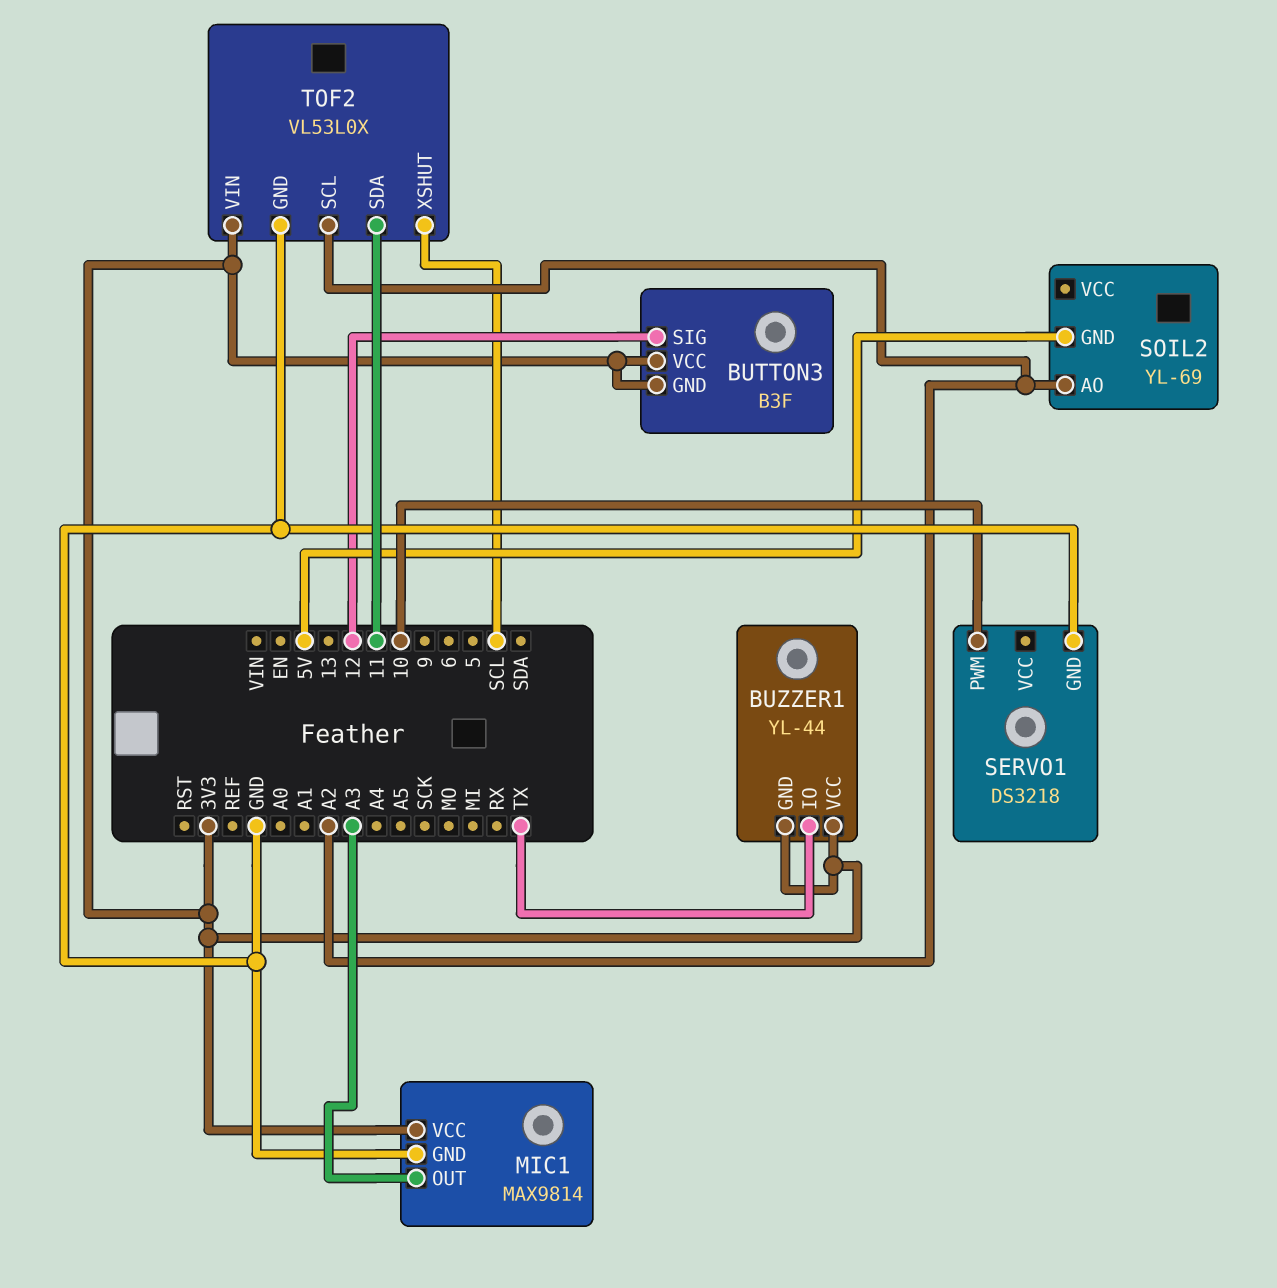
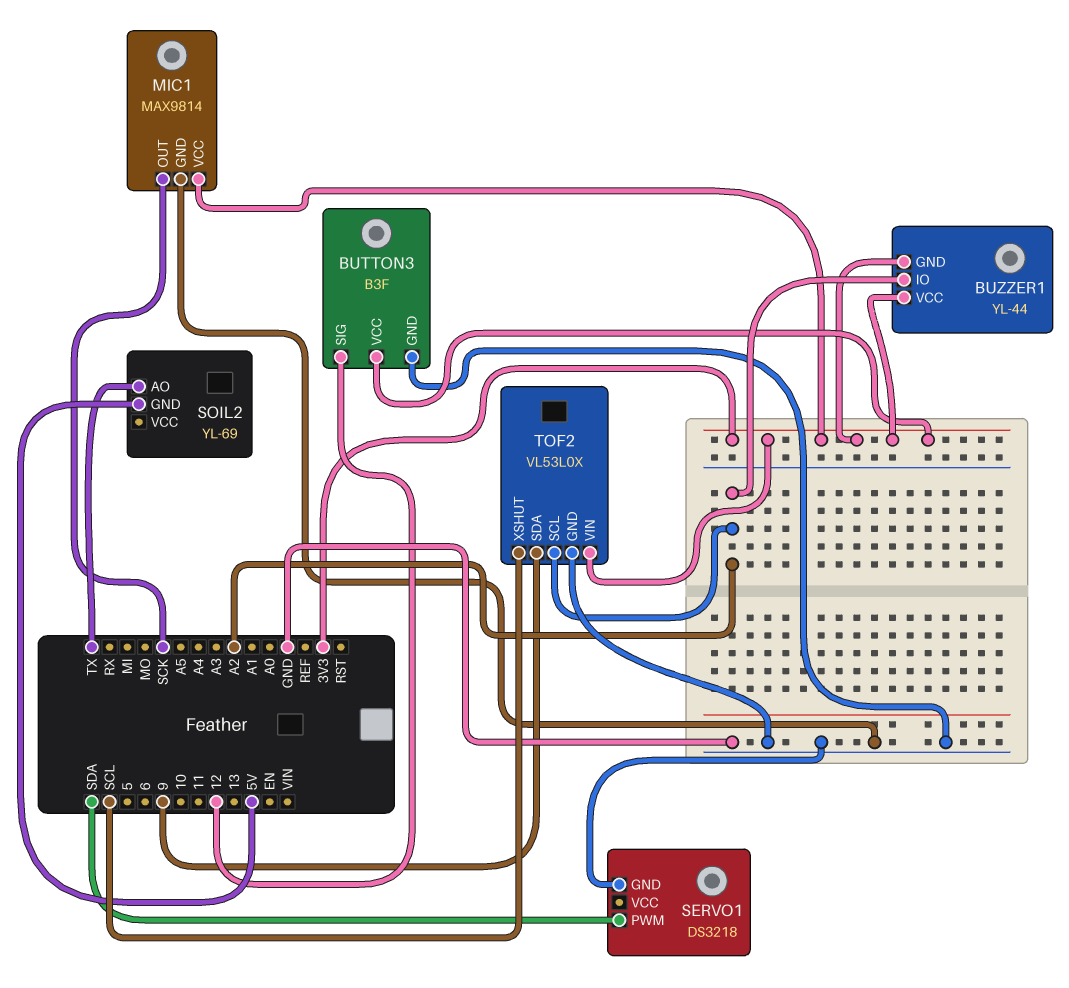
BUTTON3 pin GND: 3V3 -> GND
BUZZER1 pin IO: TX -> A2
MIC1 pin OUT: A3 -> SCK
SERVO1 pin PWM: 10 -> SDA
SOIL2 pin AO: A2 -> TX
TOF2 pin SDA: 11 -> 9

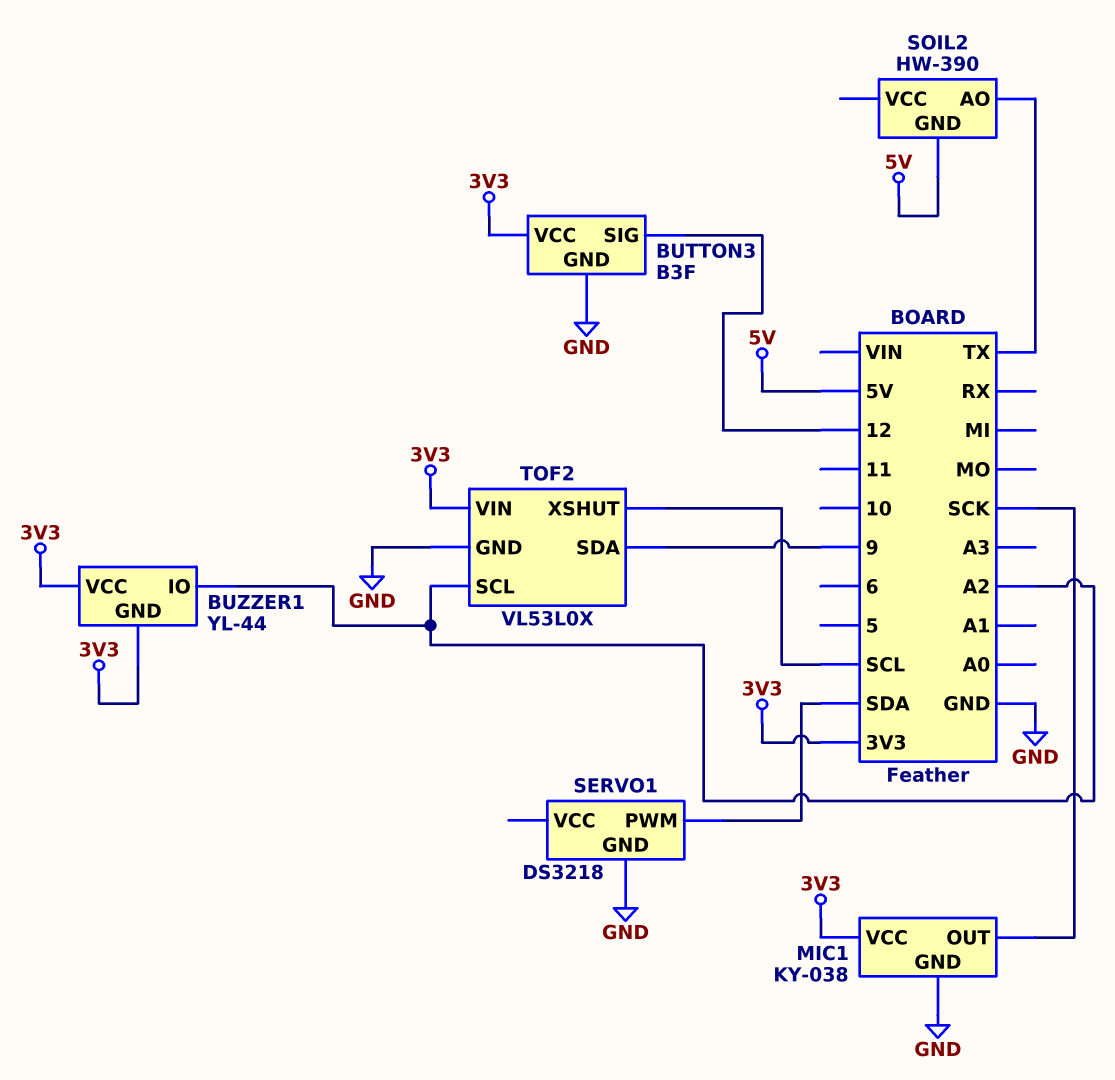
MIC1: MAX9814 -> KY-038
SOIL2: YL-69 -> HW-390

